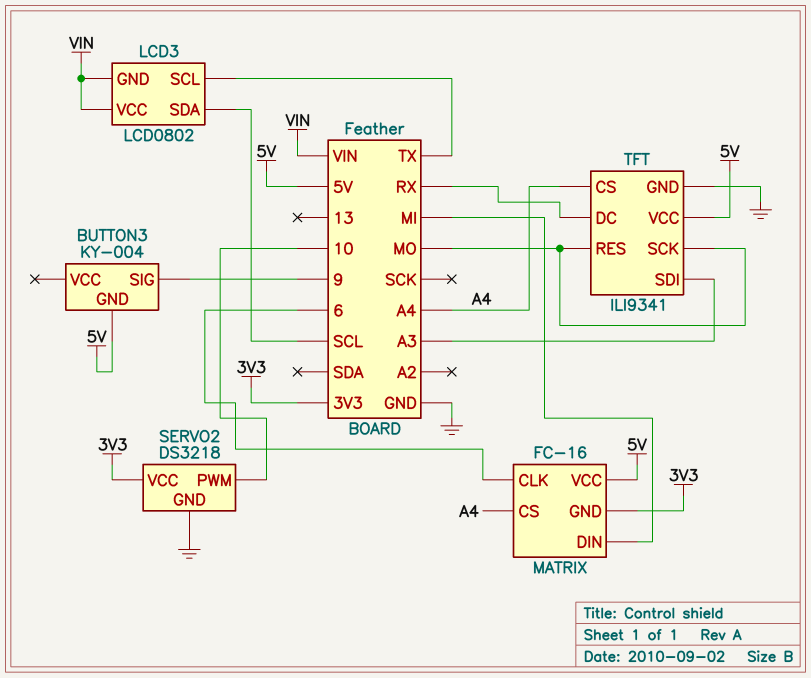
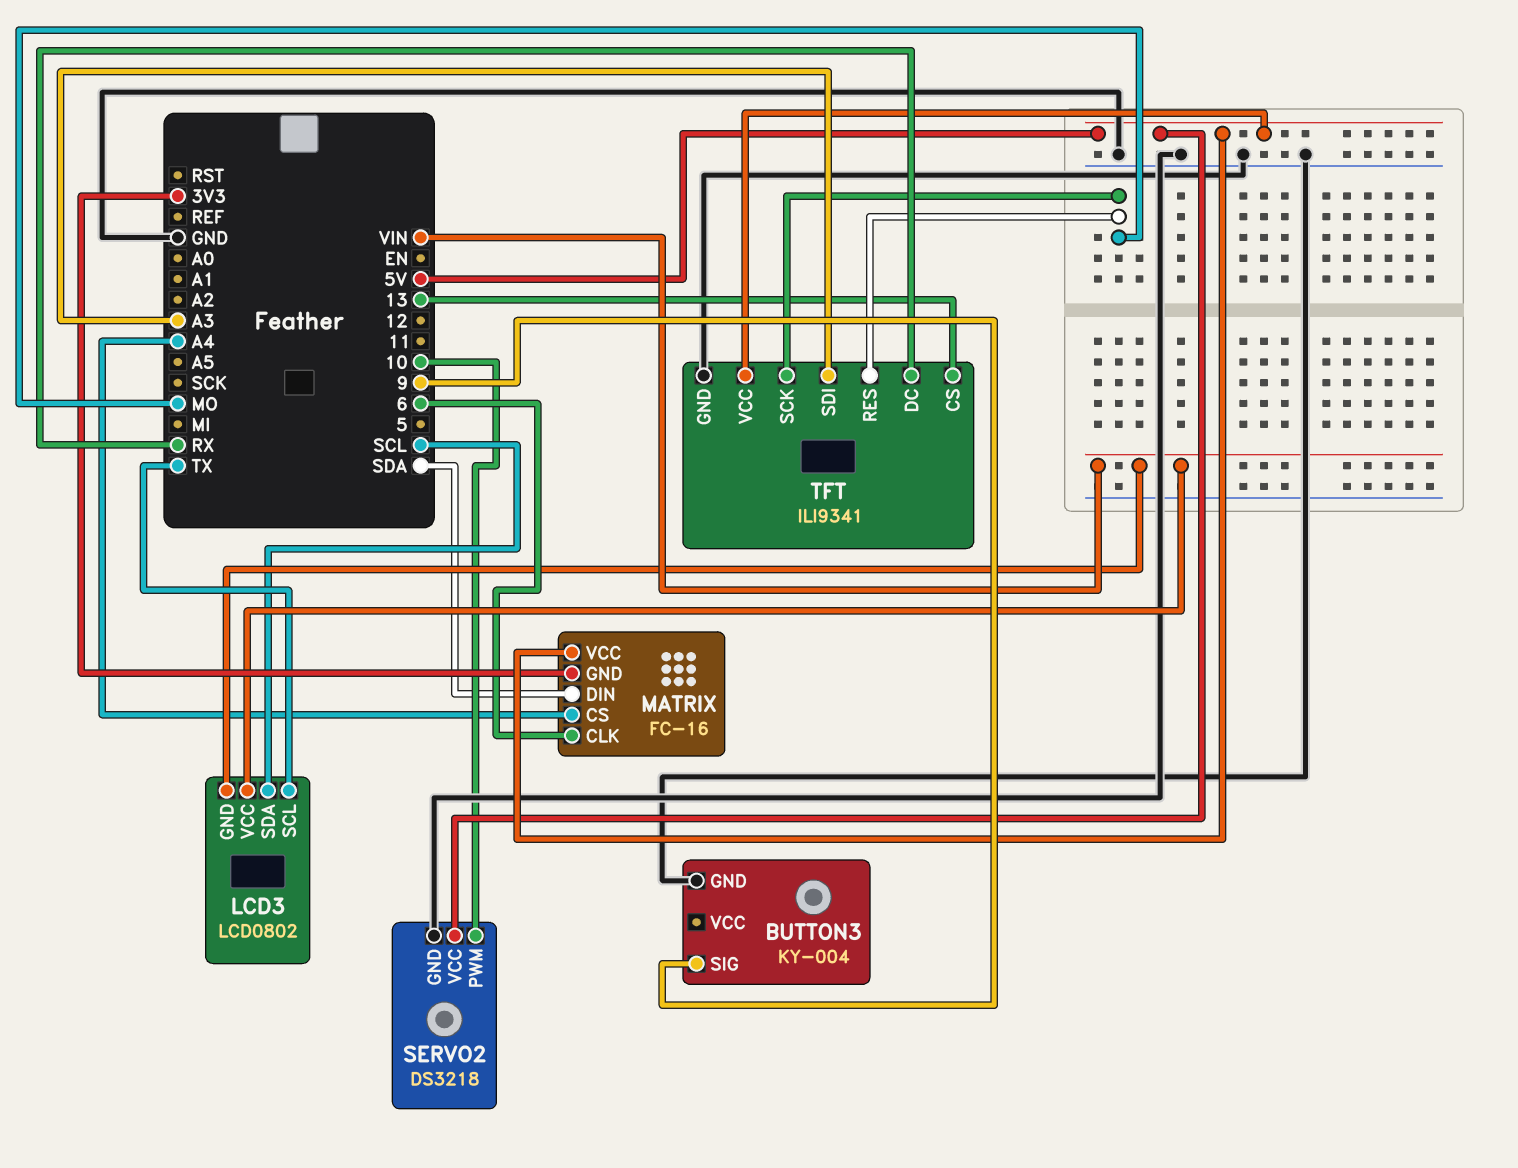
BUTTON3 pin GND: 5V -> GND
MATRIX pin DIN: MI -> SDA
SERVO2 pin VCC: 3V3 -> 5V
TFT pin CS: A4 -> 13

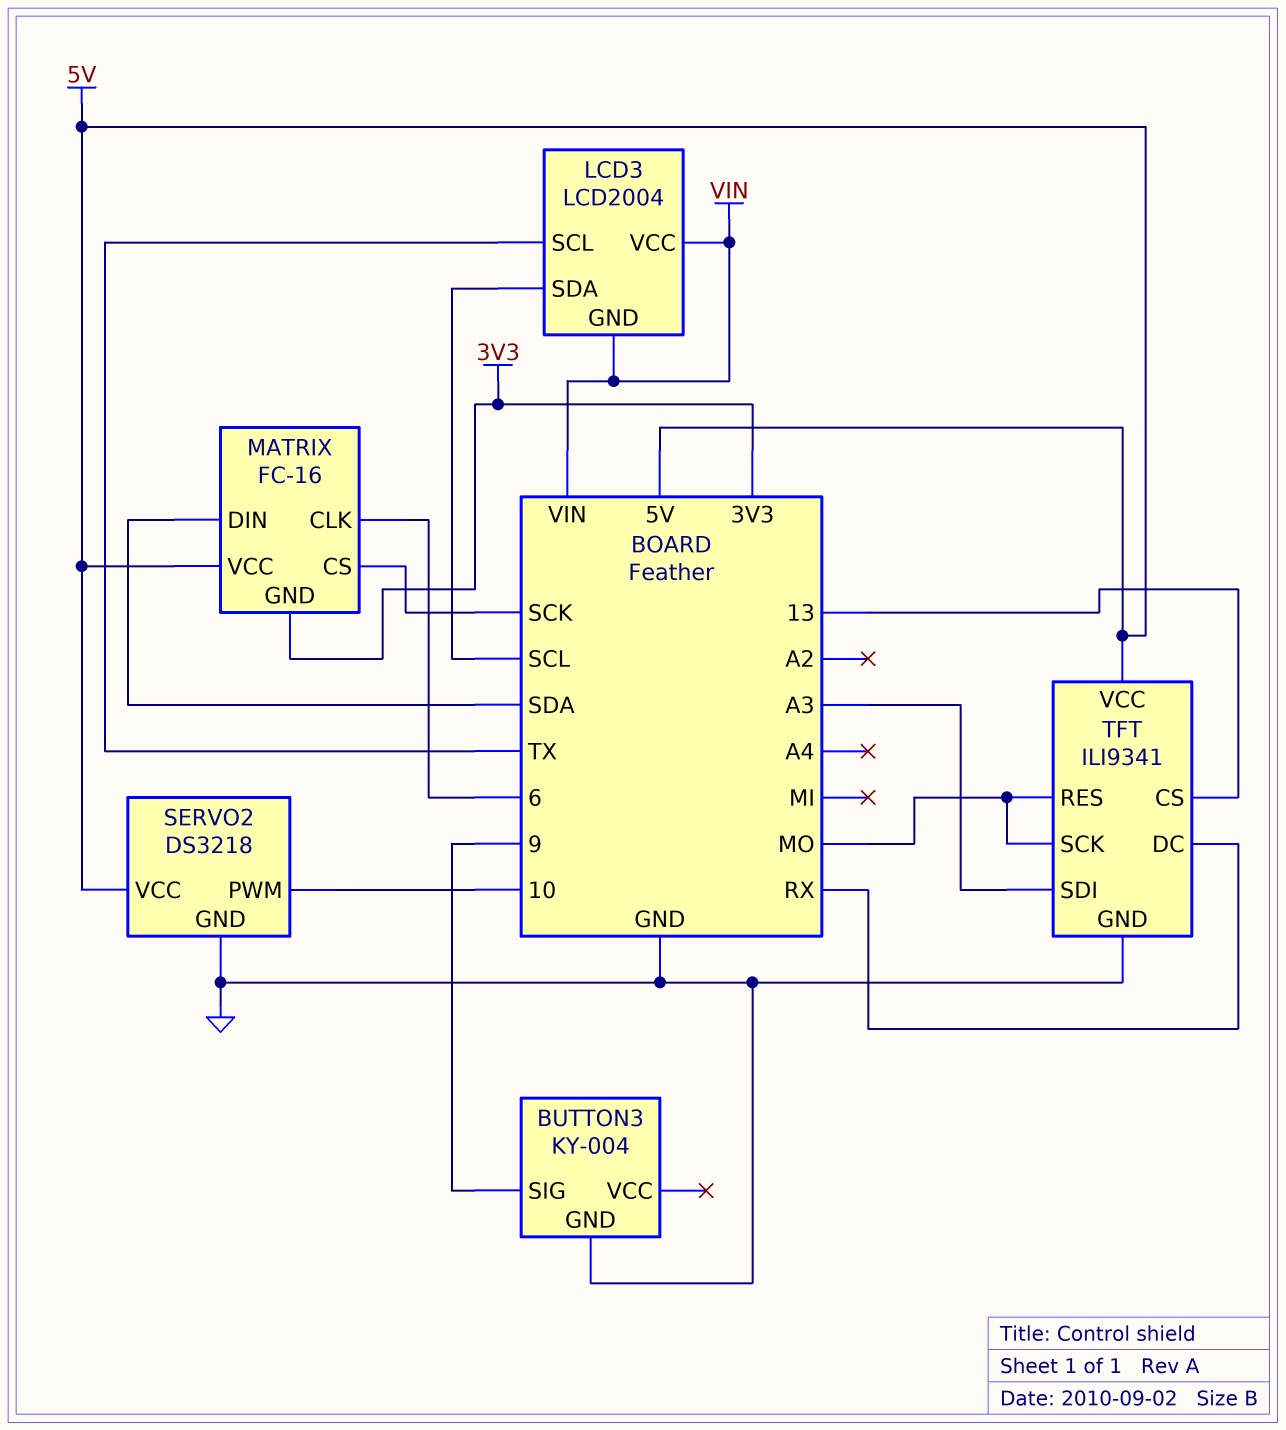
LCD3: LCD0802 -> LCD2004
MATRIX pin CS: A4 -> SCK

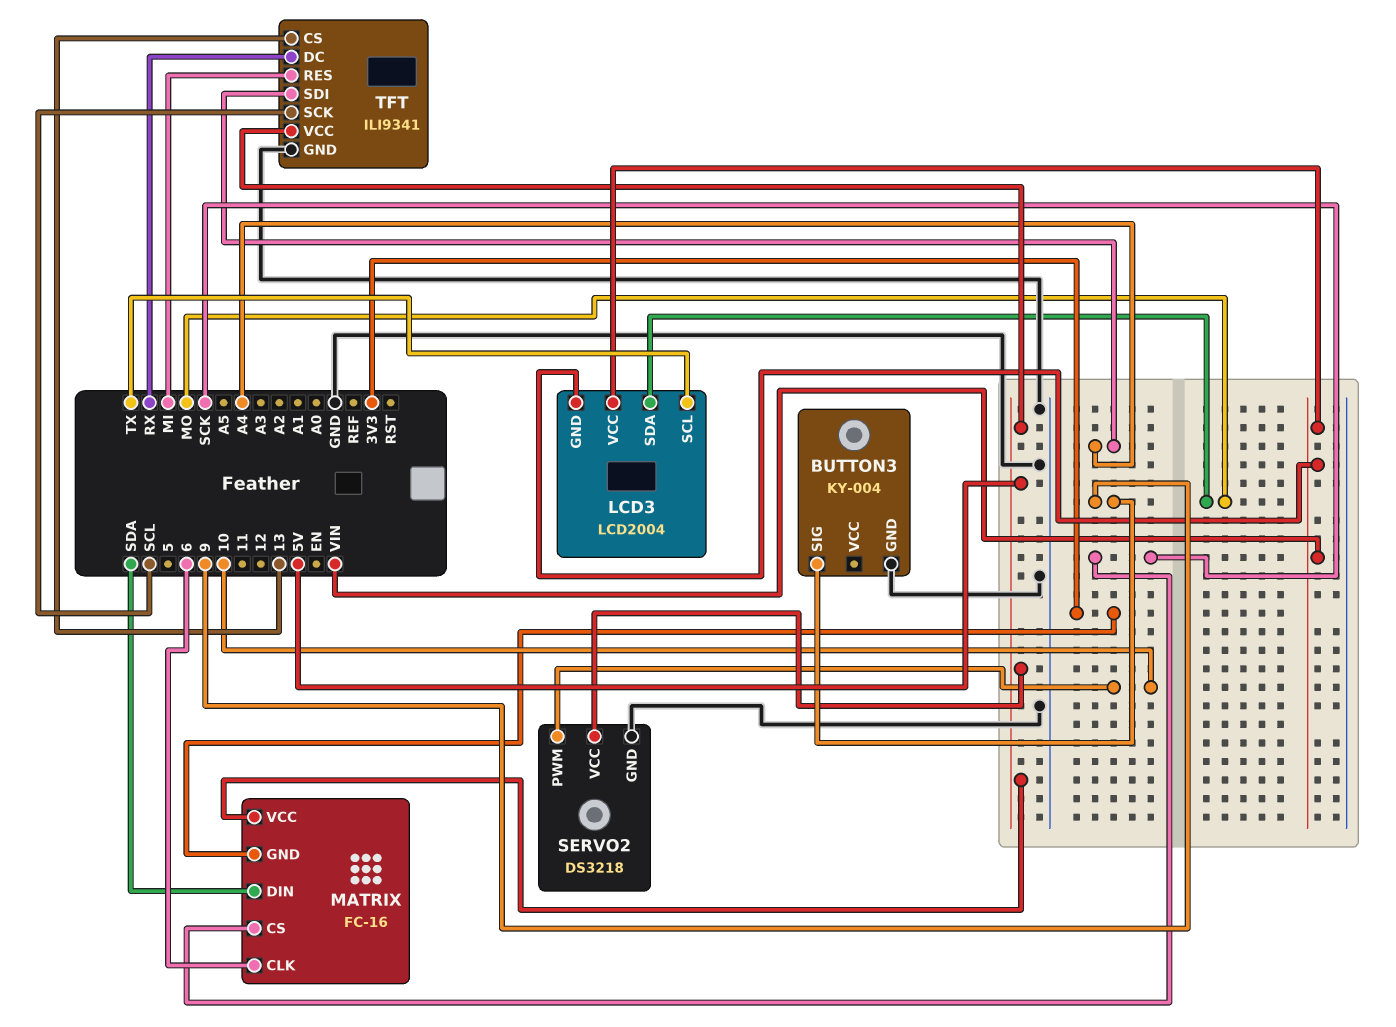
LCD3 pin SDA: SCL -> MO
TFT pin RES: MO -> MI
TFT pin SCK: MO -> SCL
TFT pin SDI: A3 -> A4

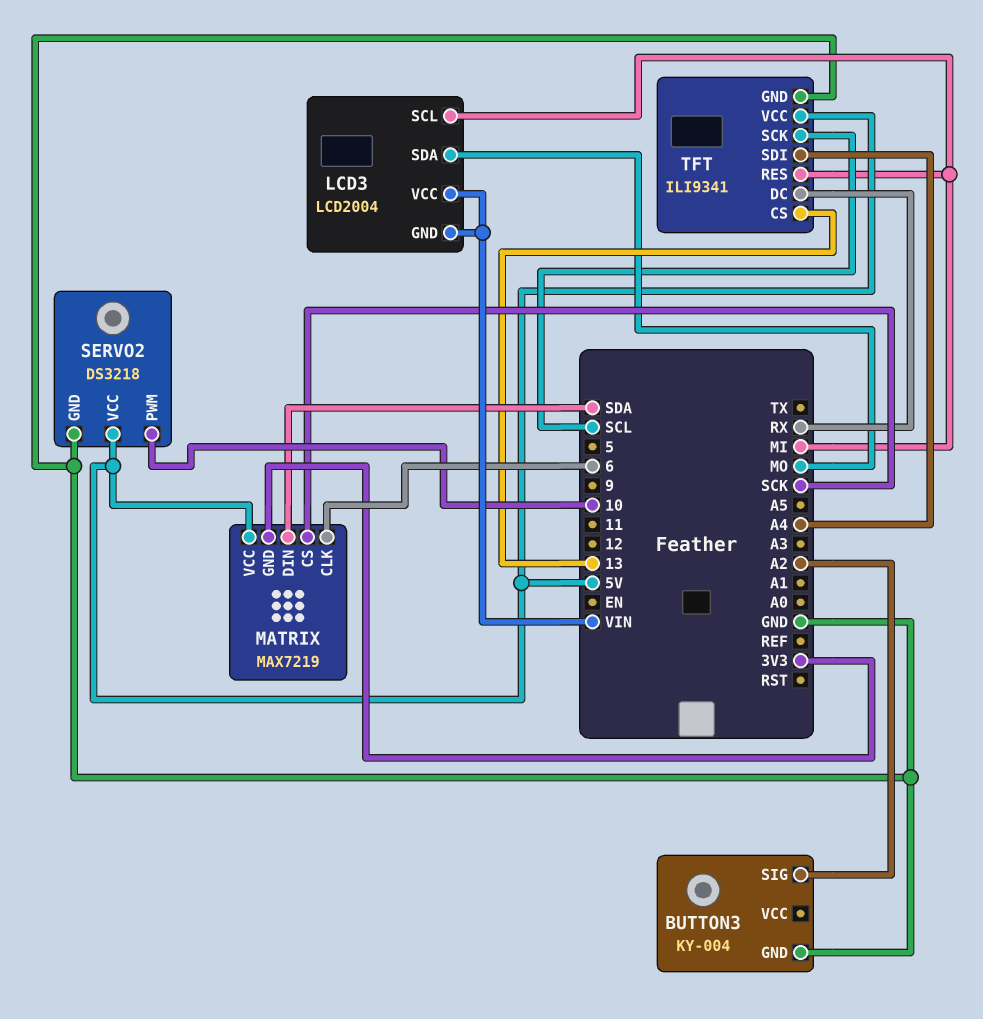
BUTTON3 pin SIG: 9 -> A2
LCD3 pin SCL: TX -> MI
MATRIX: FC-16 -> MAX7219

